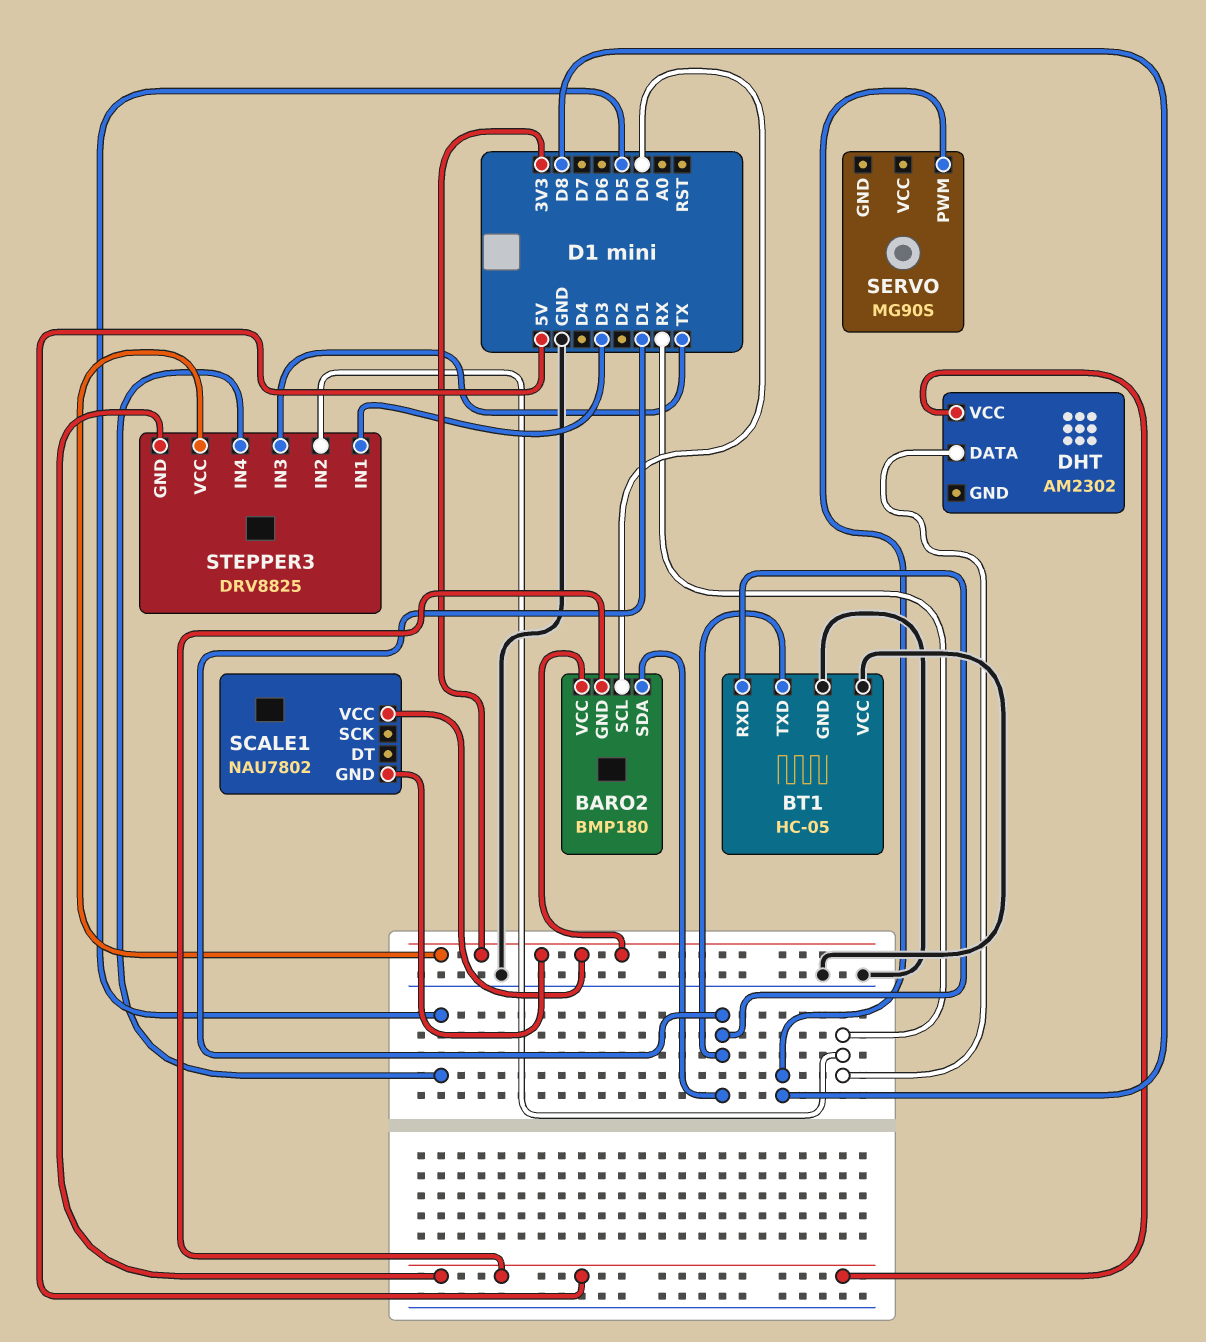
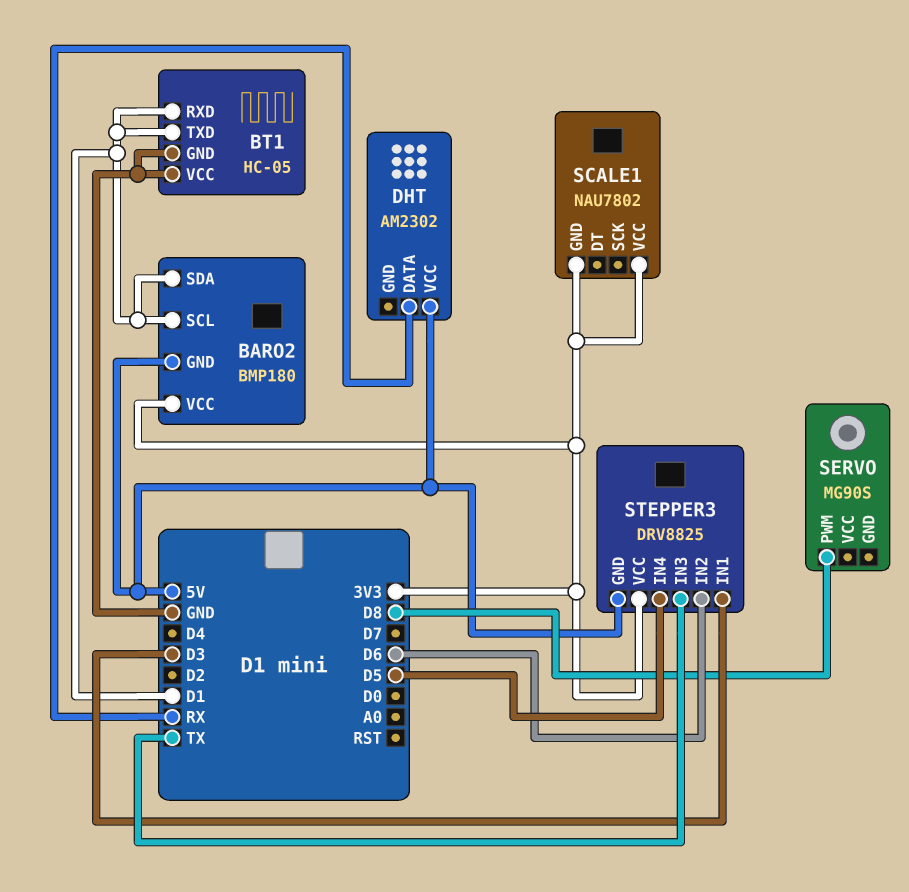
BARO2 pin SCL: D0 -> D1
STEPPER3 pin IN2: RX -> D6

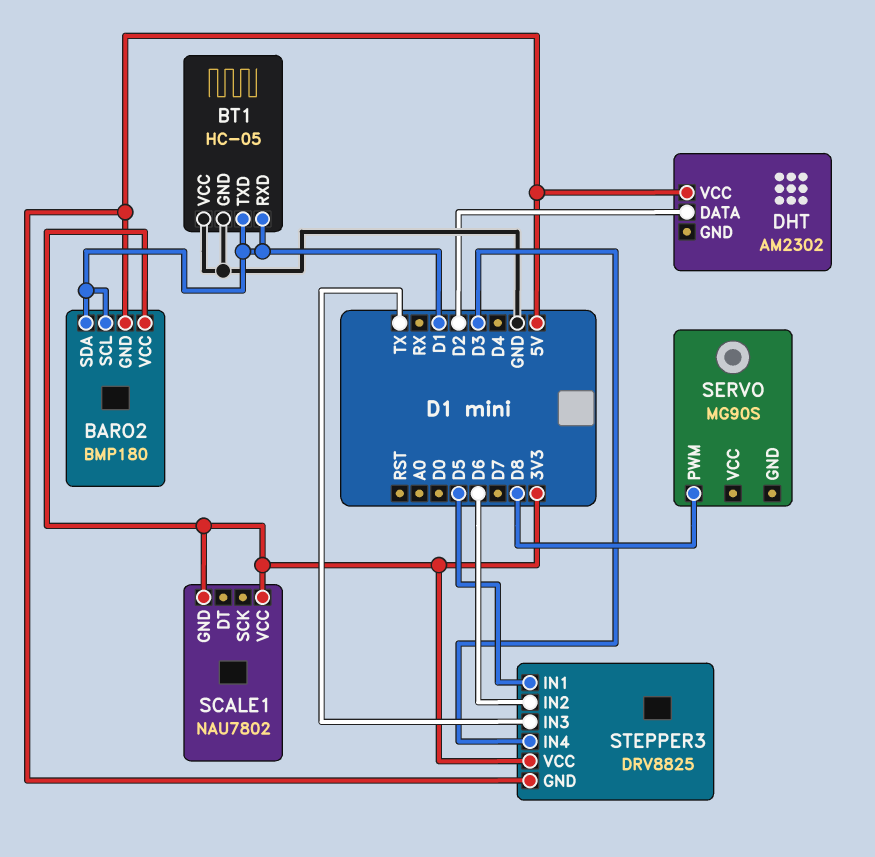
DHT pin DATA: RX -> D2
STEPPER3 pin IN1: D3 -> D5
STEPPER3 pin IN4: D5 -> D3

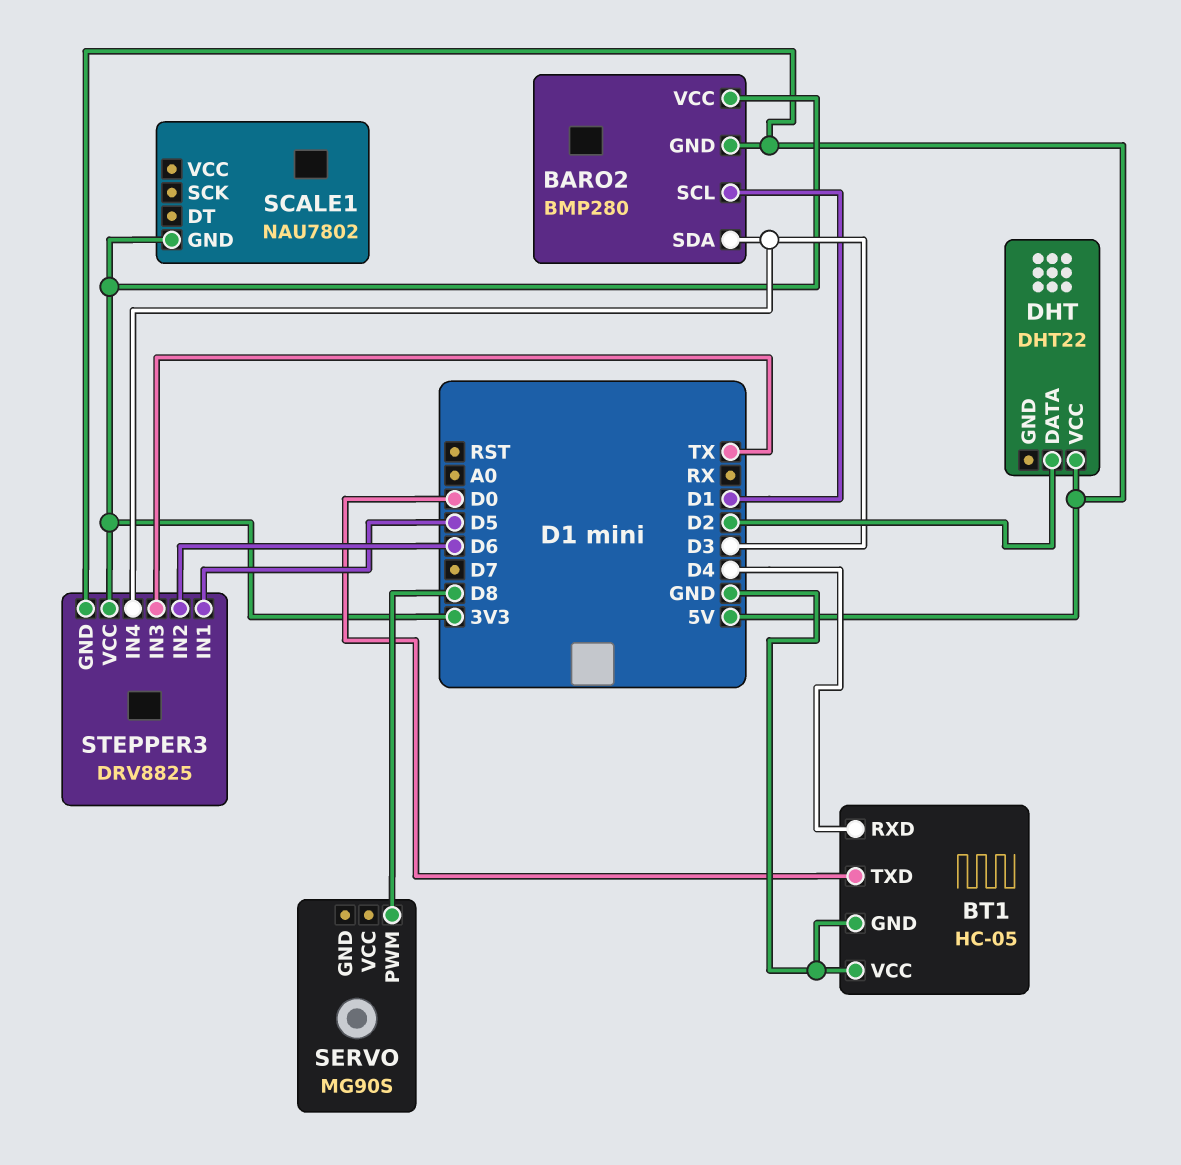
BARO2: BMP180 -> BMP280
BARO2 pin SDA: D1 -> D3
BT1 pin RXD: D1 -> D4
BT1 pin TXD: D1 -> D0
DHT: AM2302 -> DHT22
SCALE1 pin VCC: 3V3 -> none

